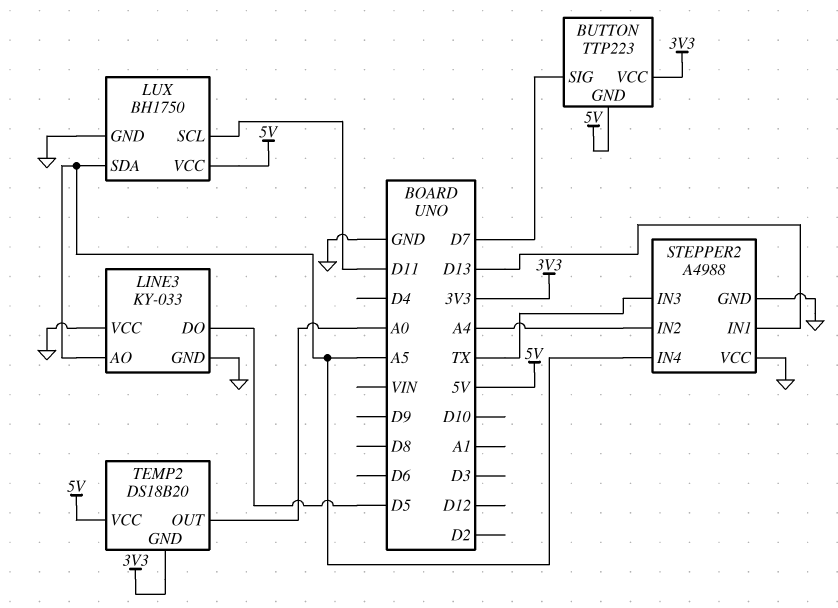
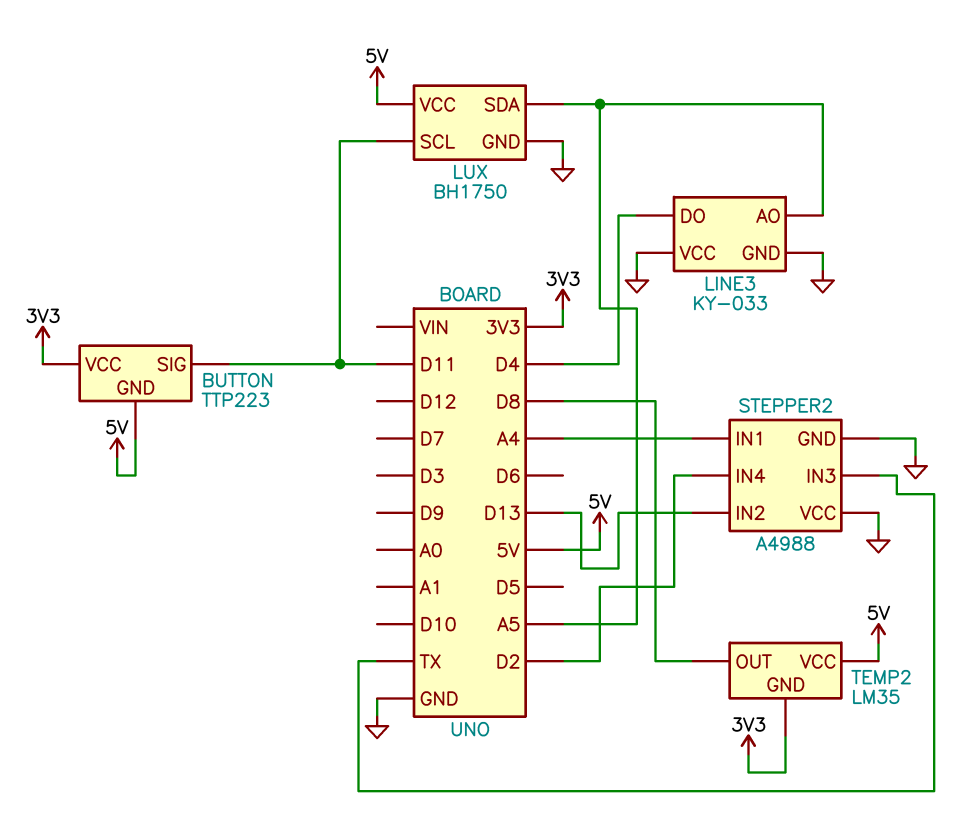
BUTTON pin SIG: D7 -> D11
LINE3 pin DO: D5 -> D4
STEPPER2 pin IN1: D13 -> A4
STEPPER2 pin IN2: A4 -> D13
STEPPER2 pin IN4: A5 -> D2
TEMP2: DS18B20 -> LM35
TEMP2 pin OUT: A0 -> D8

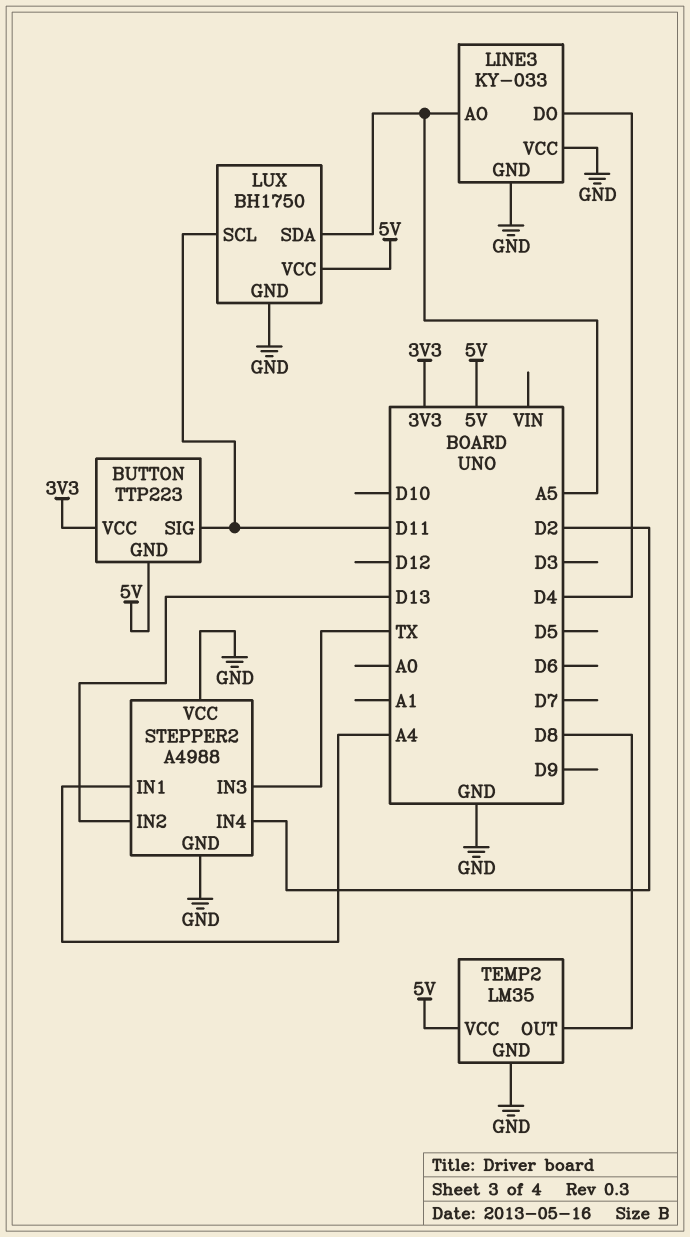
TEMP2 pin GND: 3V3 -> GND

